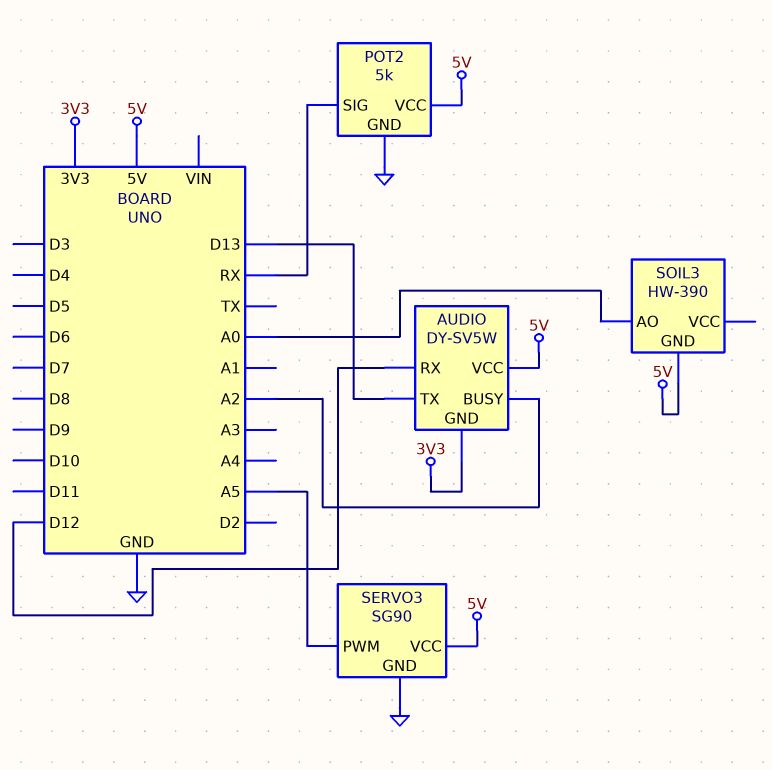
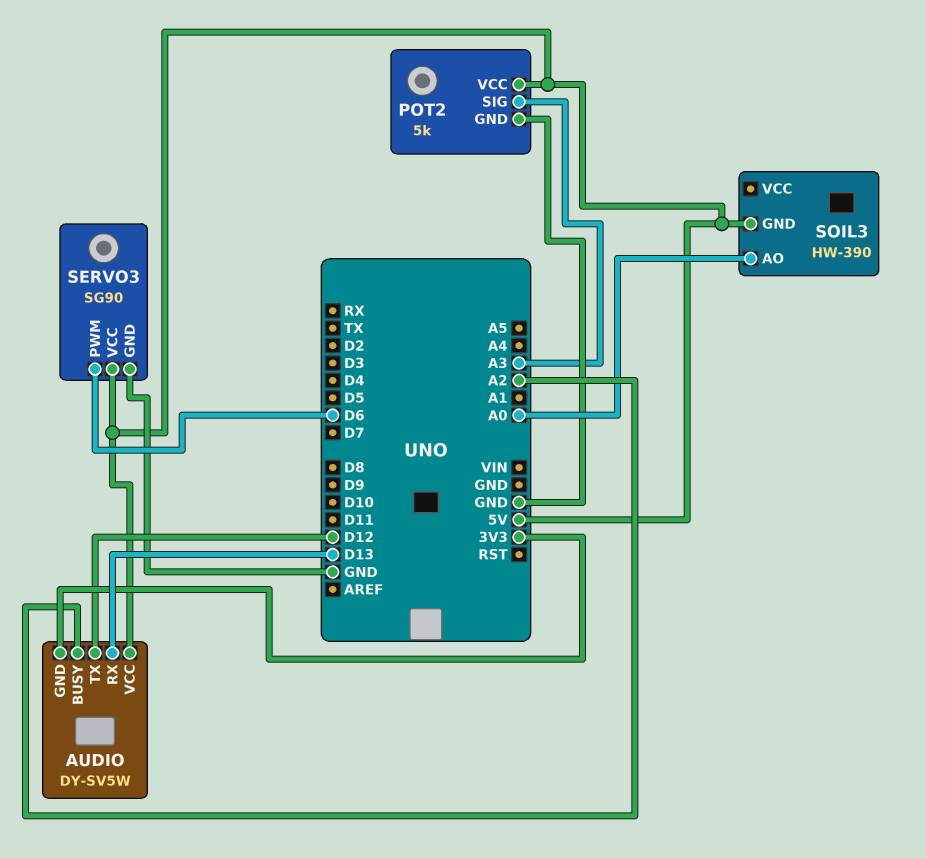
AUDIO pin RX: D12 -> D13
AUDIO pin TX: D13 -> D12
POT2 pin SIG: RX -> A3
SERVO3 pin PWM: A5 -> D6

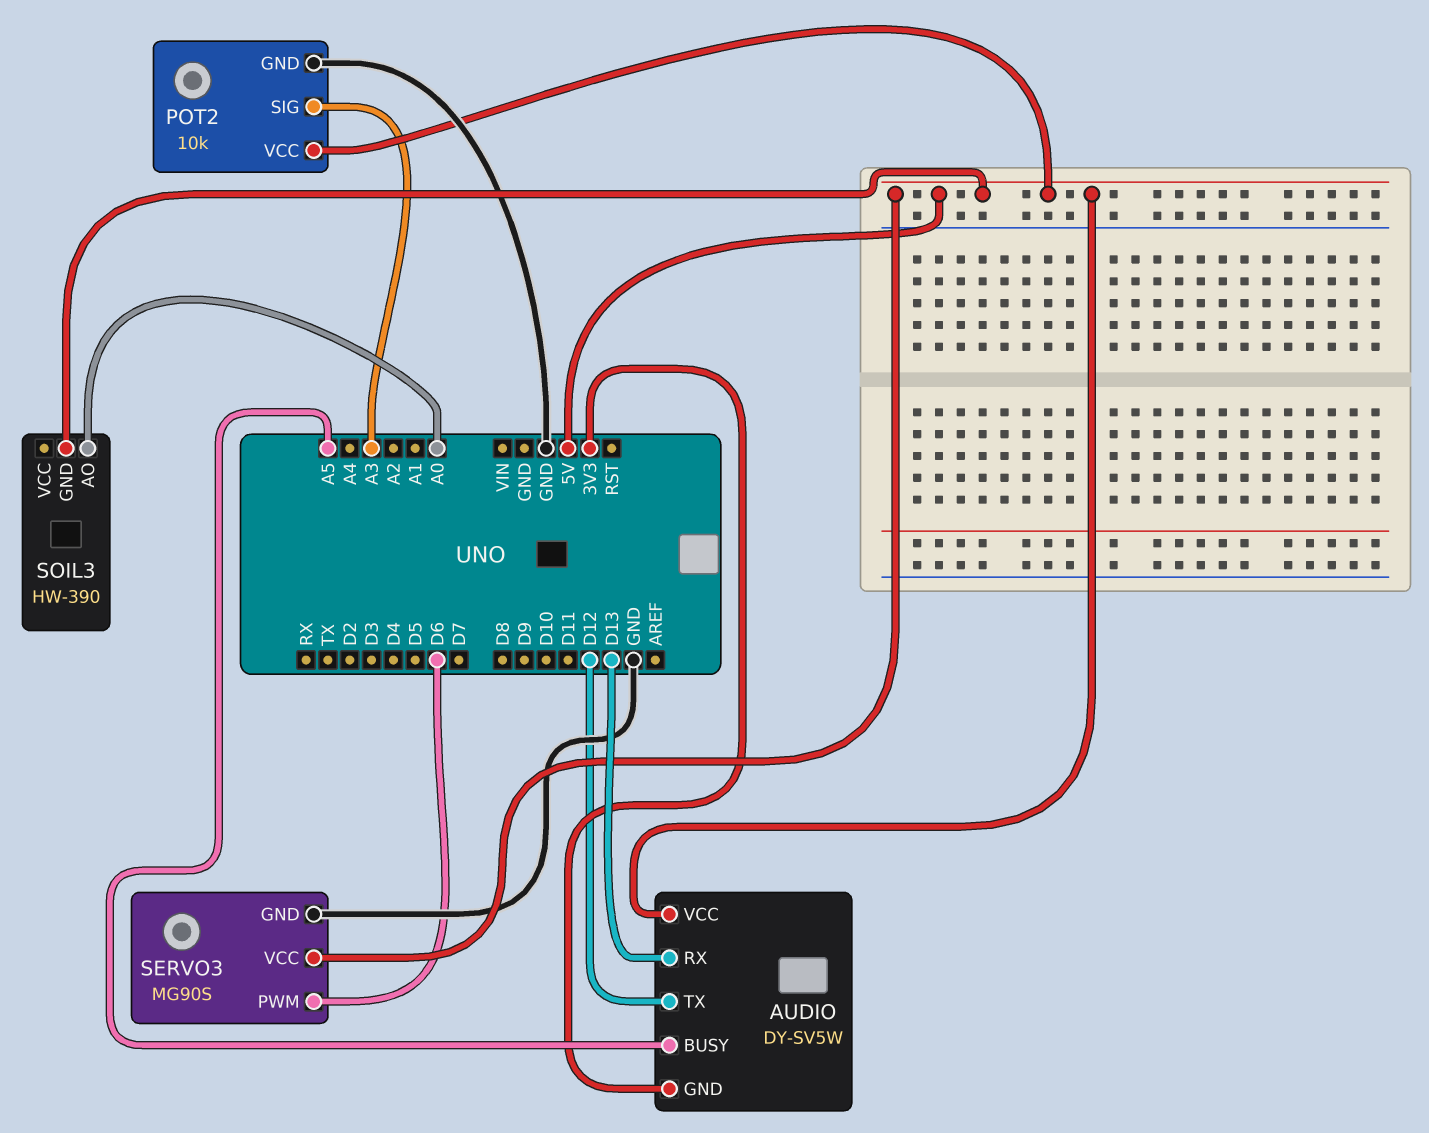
AUDIO pin BUSY: A2 -> A5
POT2: 5k -> 10k
SERVO3: SG90 -> MG90S

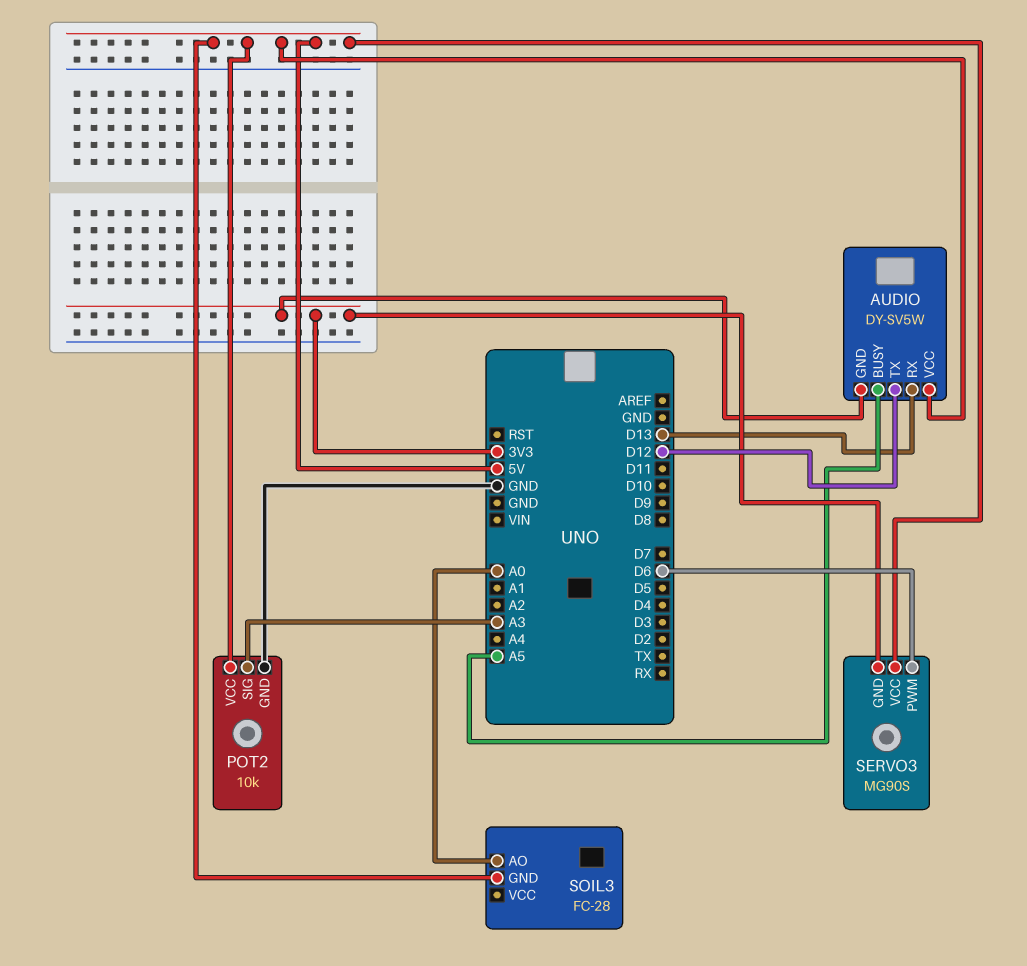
SERVO3 pin GND: GND -> 3V3
SOIL3: HW-390 -> FC-28

